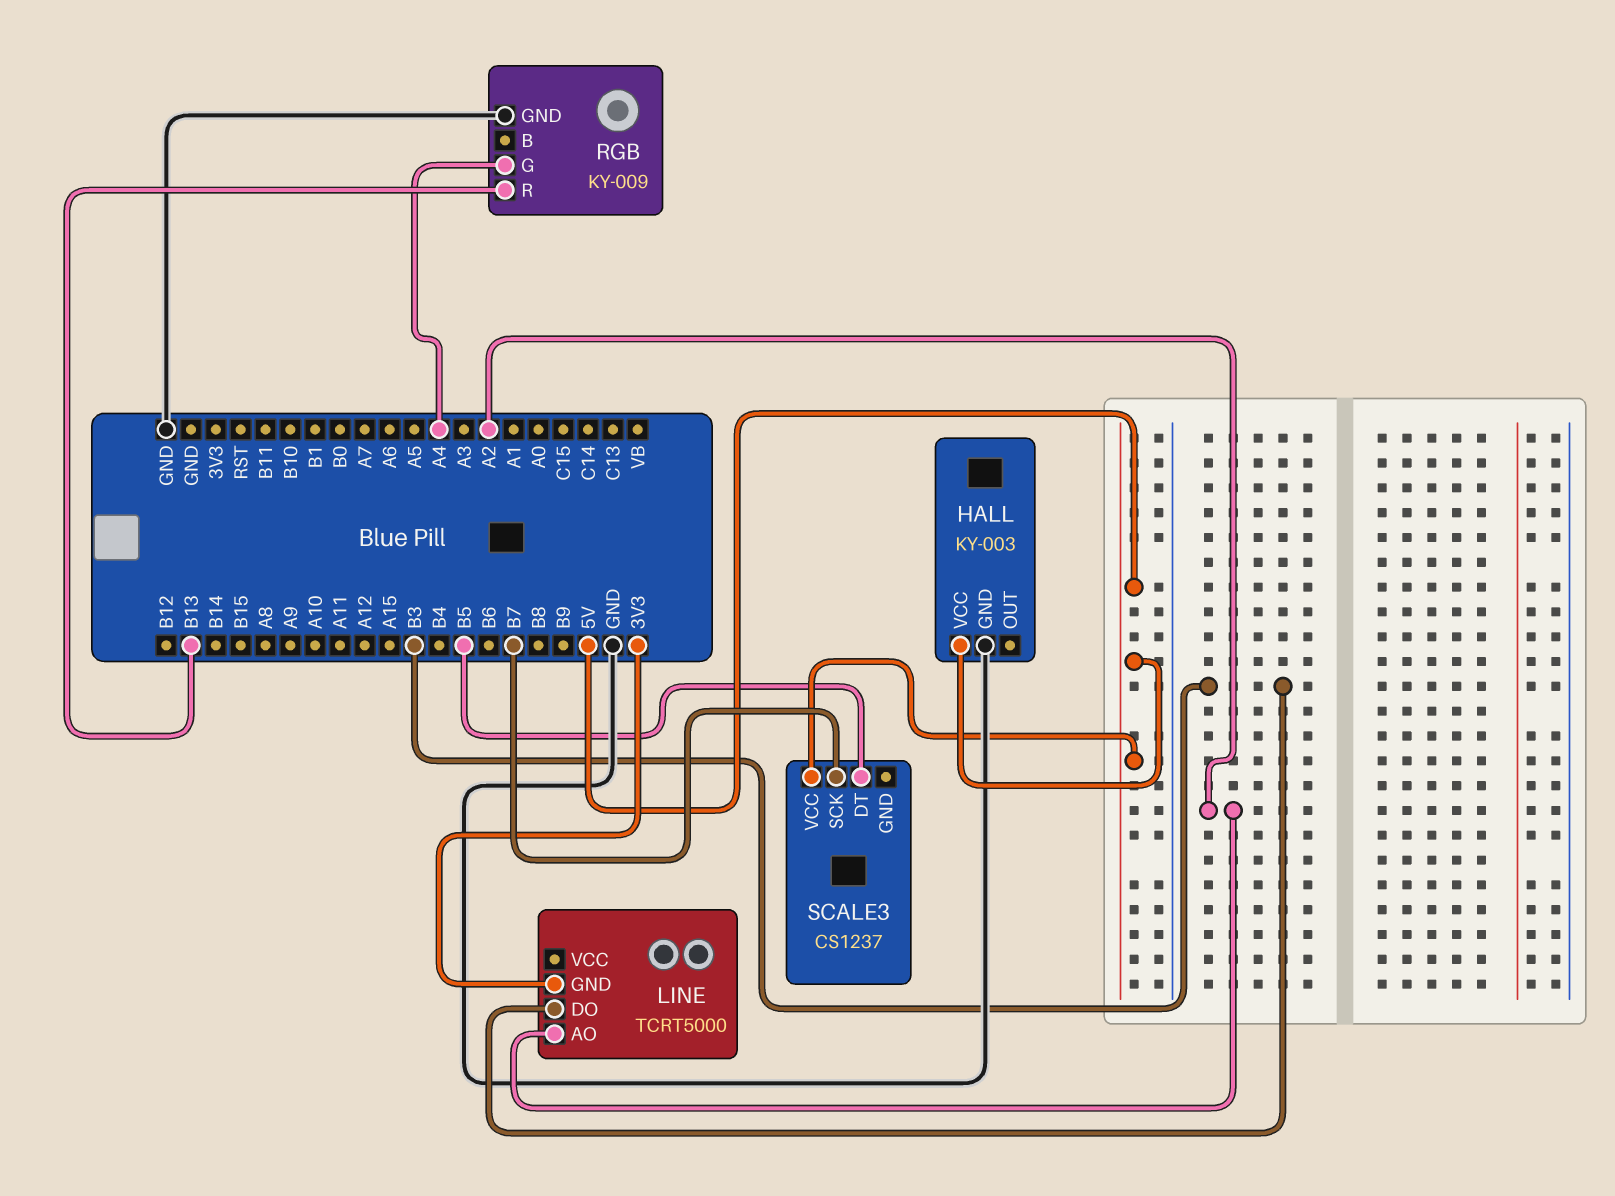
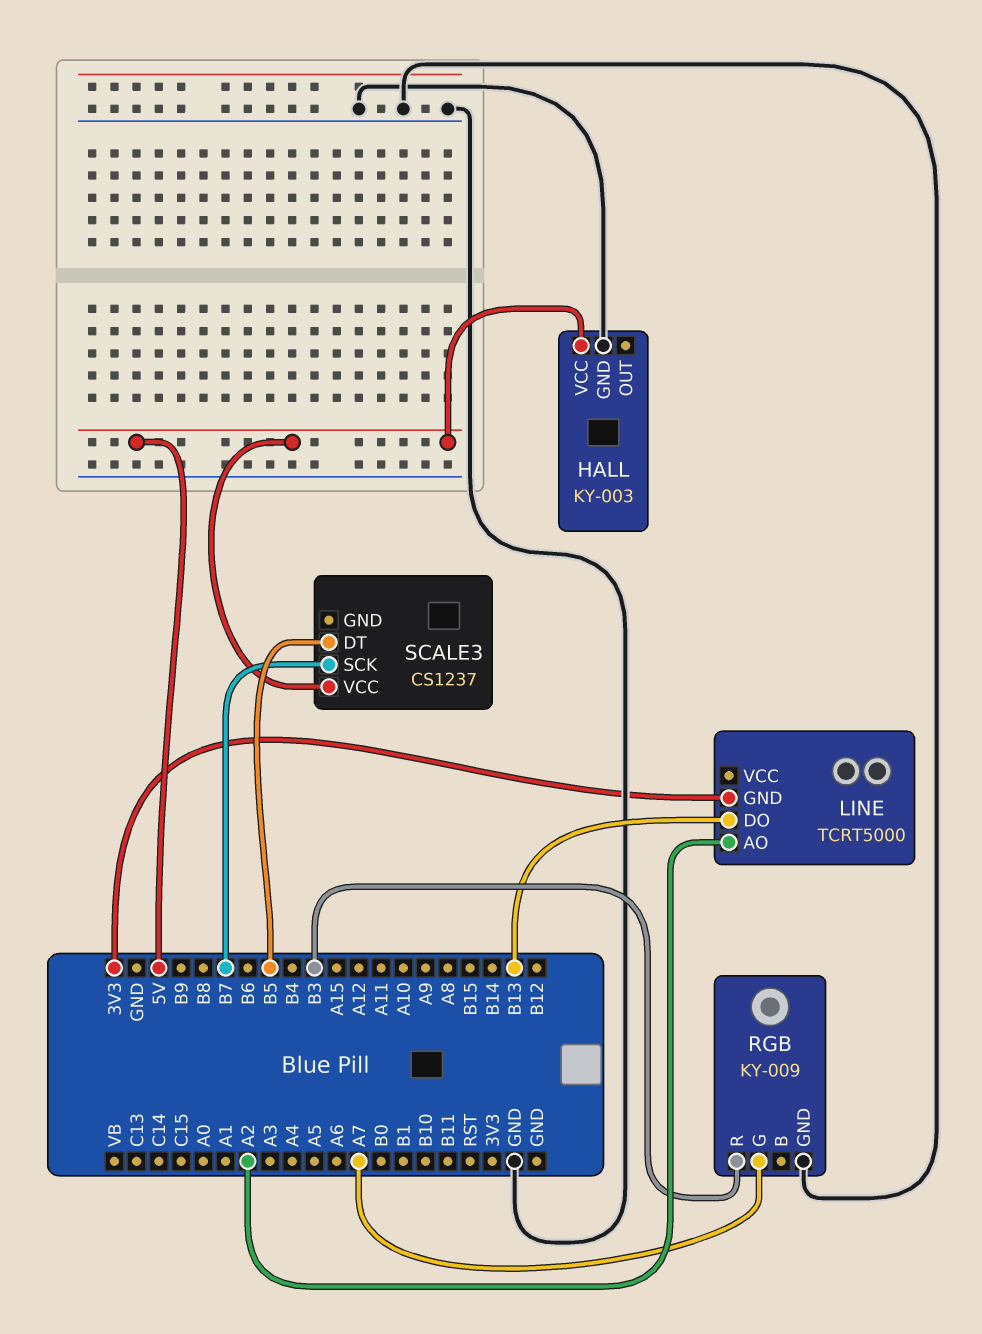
LINE pin DO: B3 -> B13
RGB pin G: A4 -> A7
RGB pin R: B13 -> B3

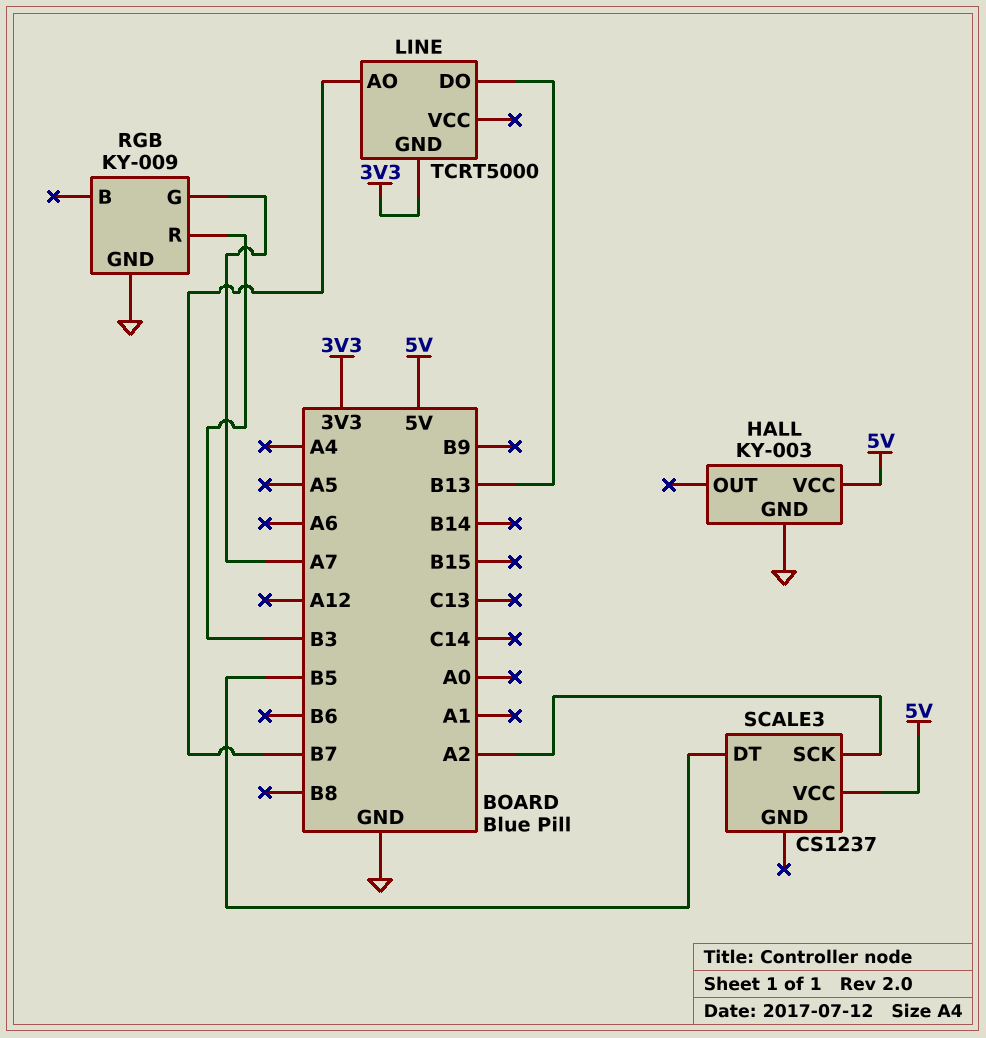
LINE pin AO: A2 -> B7
SCALE3 pin SCK: B7 -> A2

